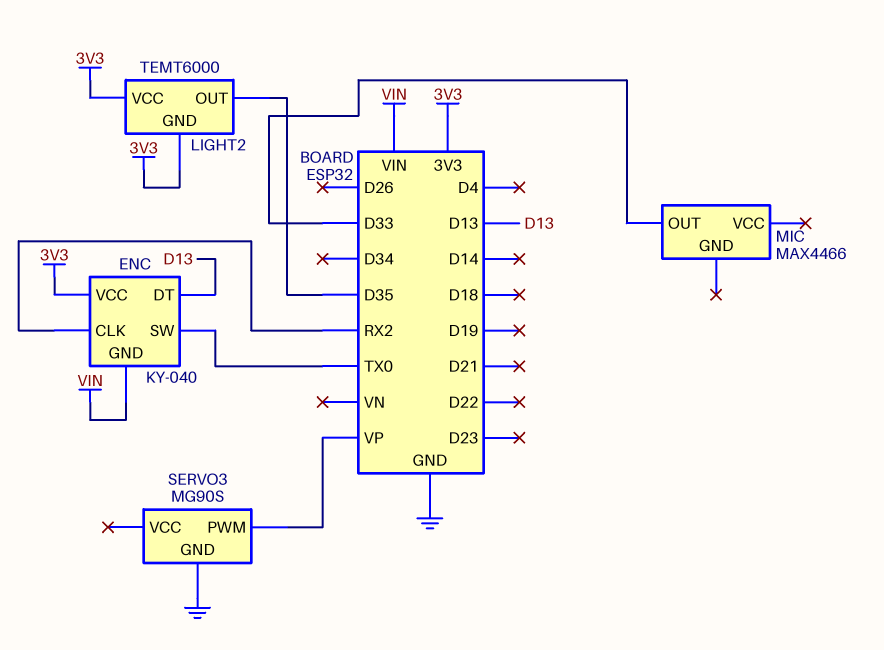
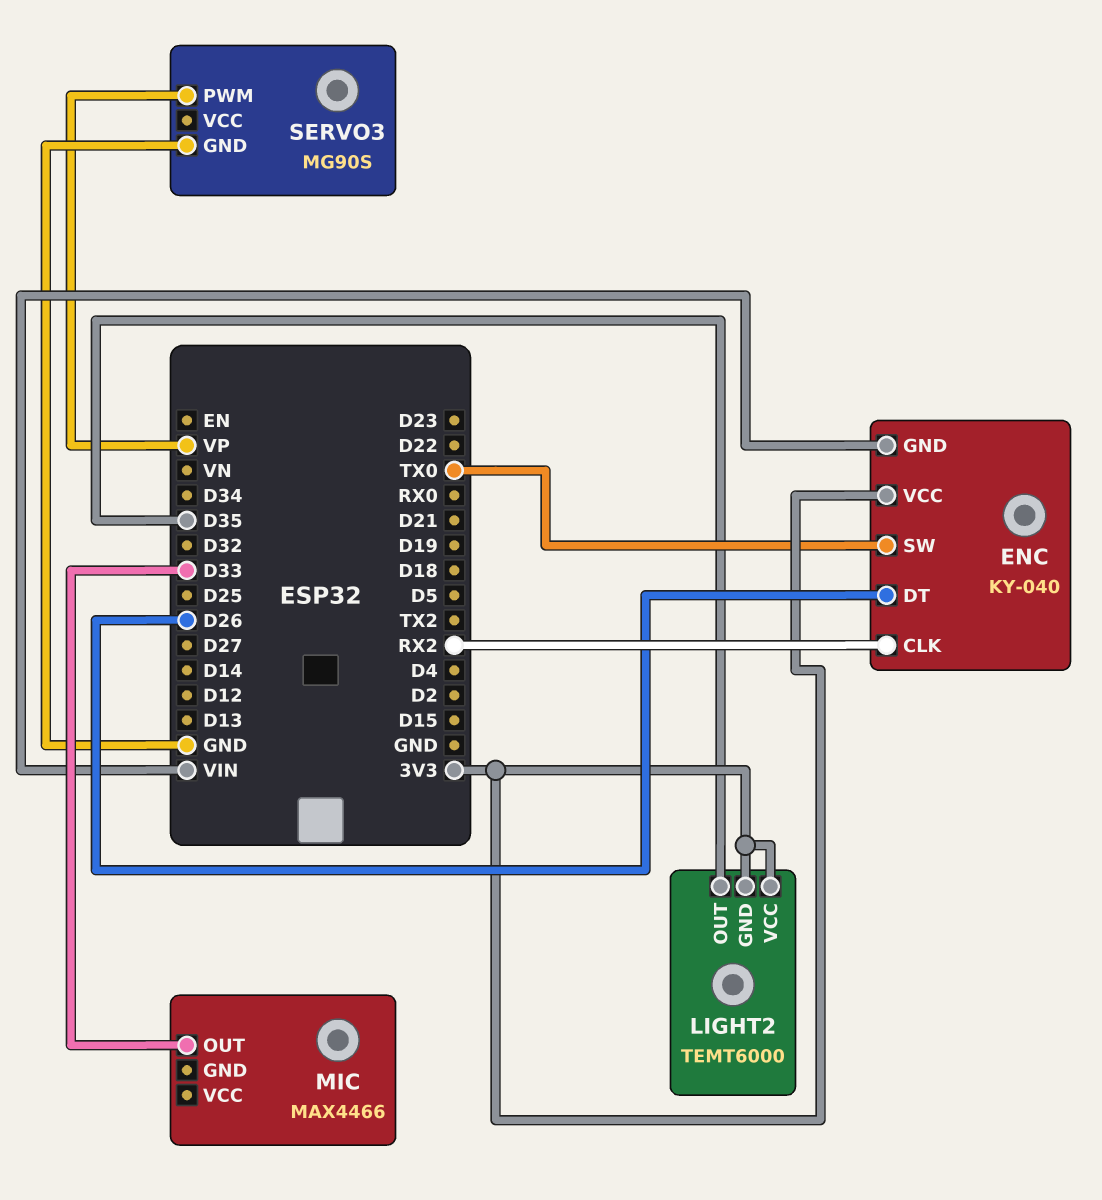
ENC pin DT: D13 -> D26

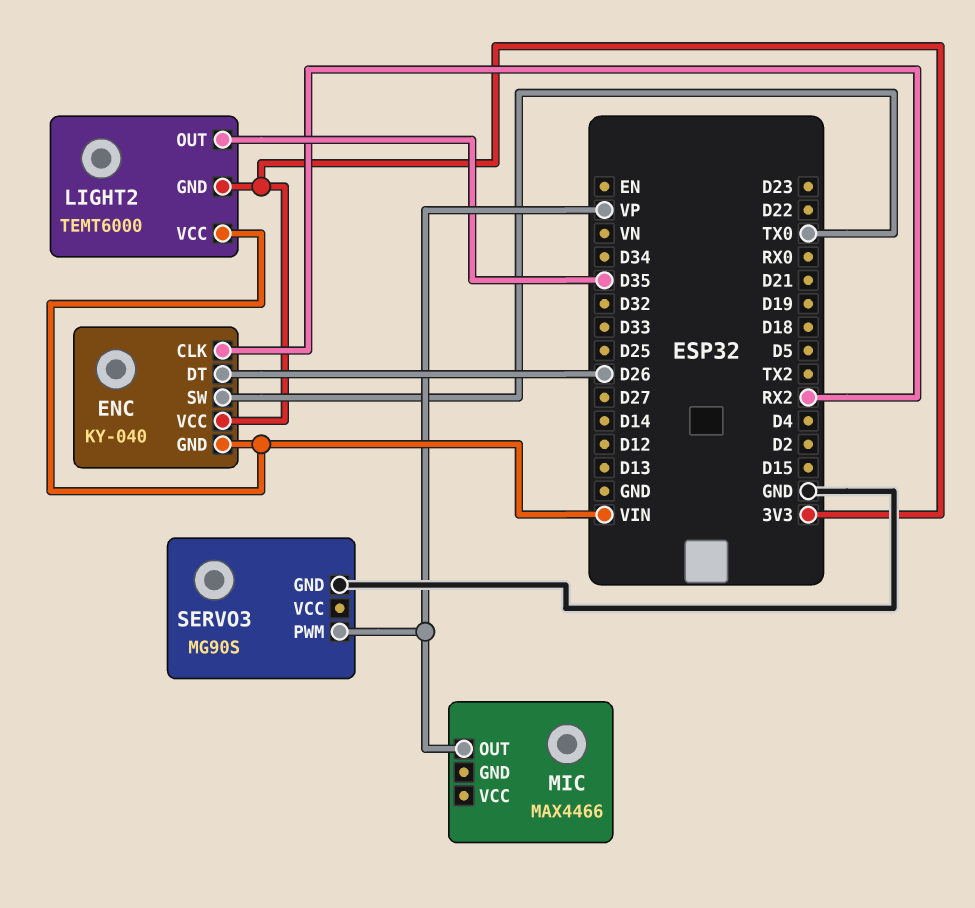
LIGHT2 pin VCC: 3V3 -> VIN
MIC pin OUT: D33 -> VP

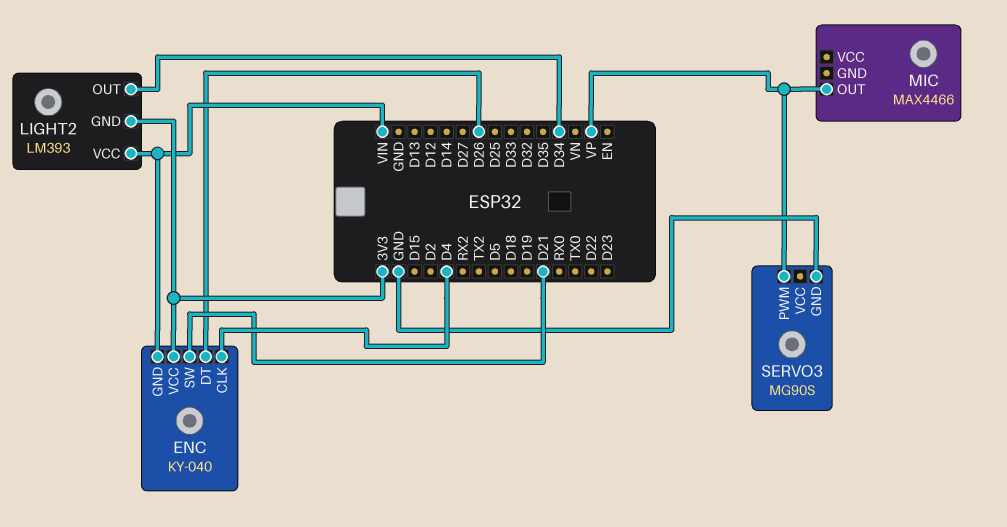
ENC pin CLK: RX2 -> D4
ENC pin SW: TX0 -> D21
LIGHT2: TEMT6000 -> LM393
LIGHT2 pin OUT: D35 -> D34

